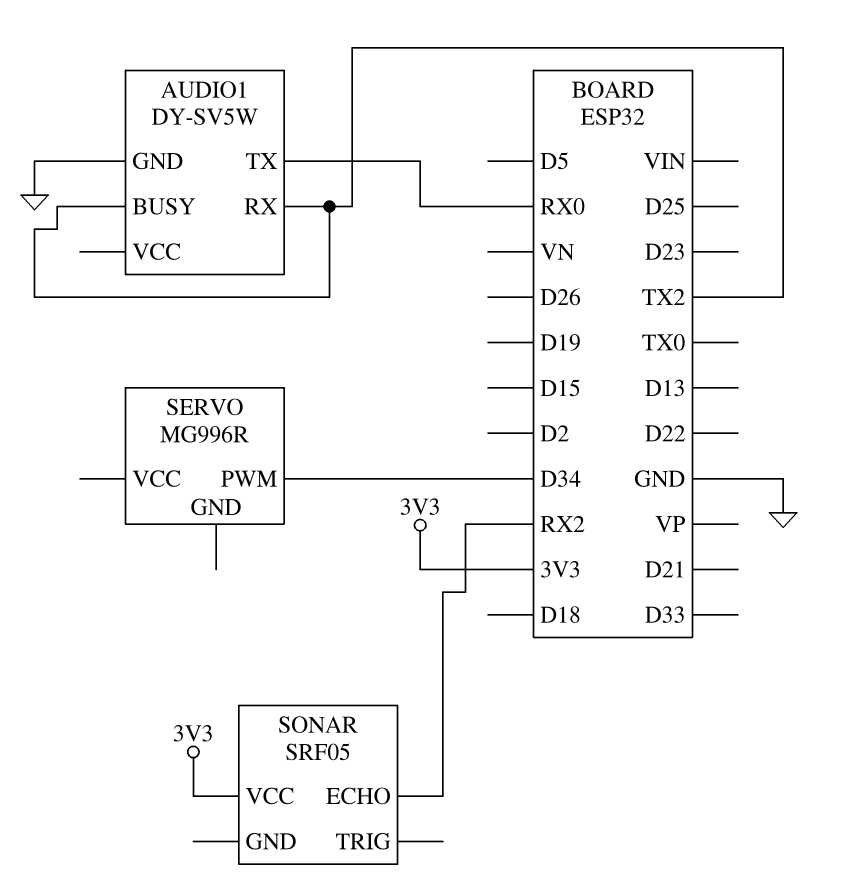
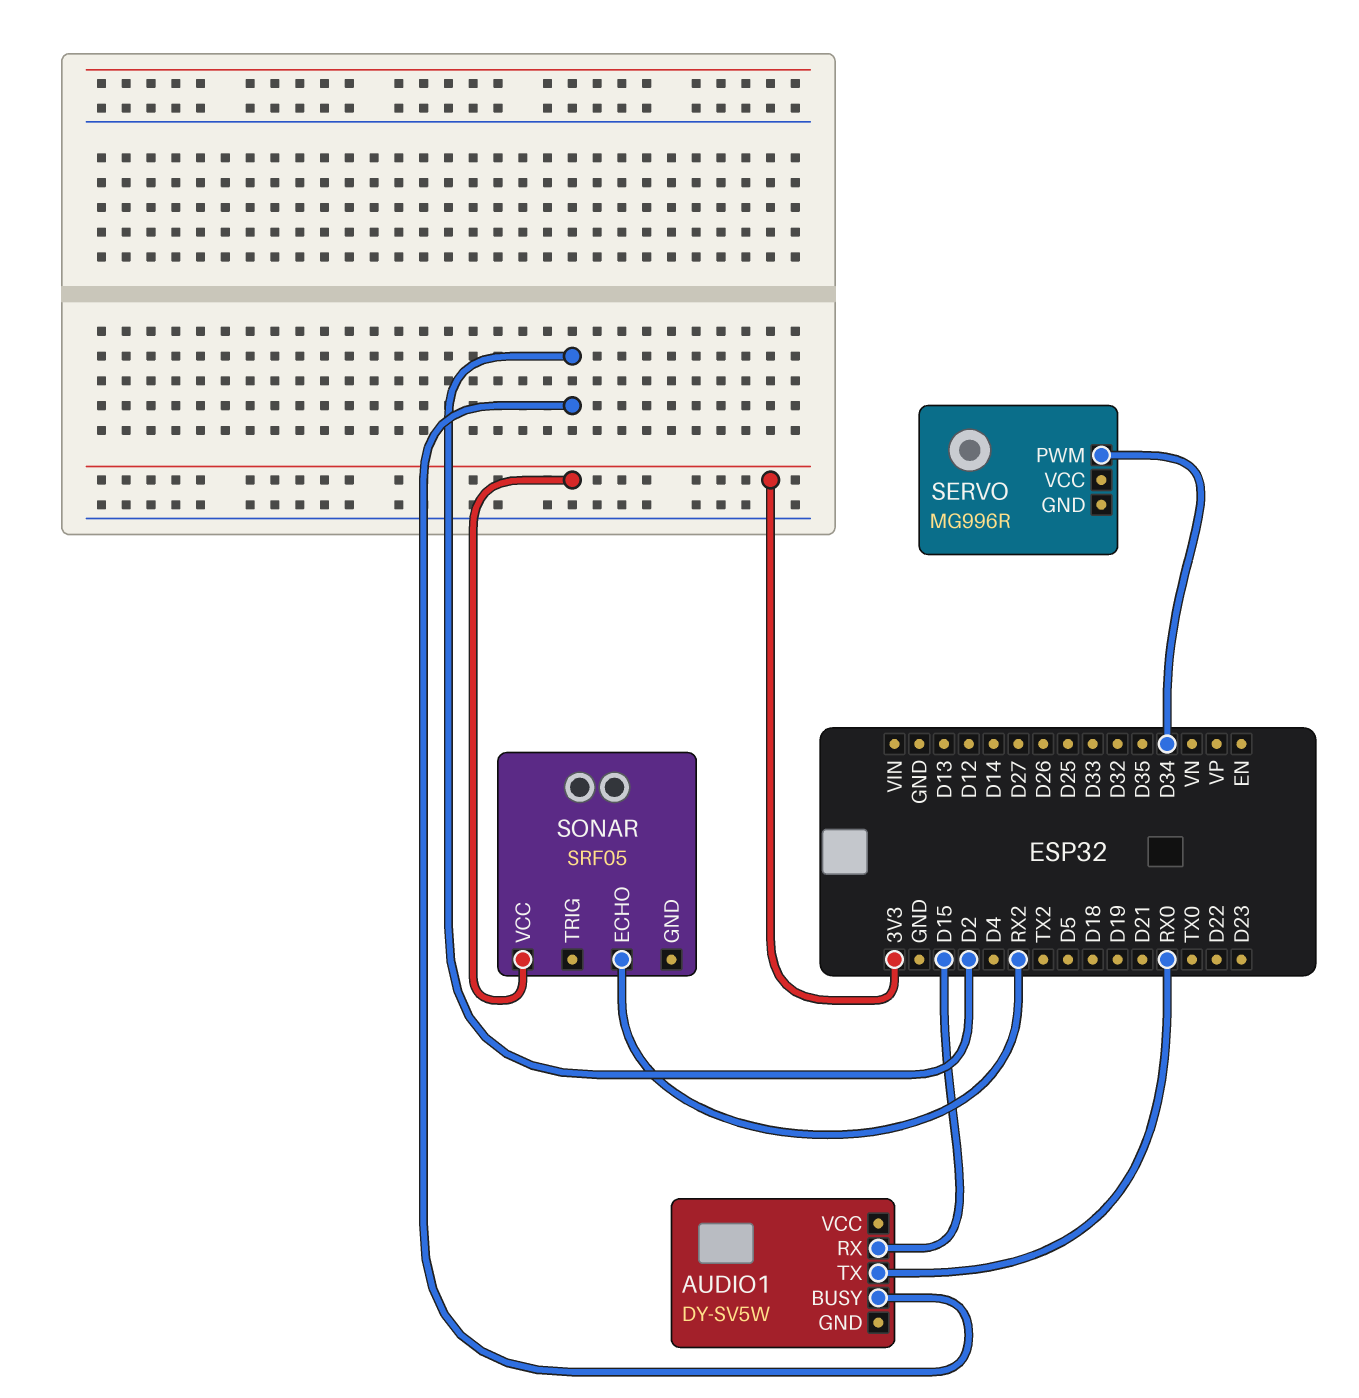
AUDIO1 pin BUSY: TX2 -> D2
AUDIO1 pin GND: GND -> none
AUDIO1 pin RX: TX2 -> D15

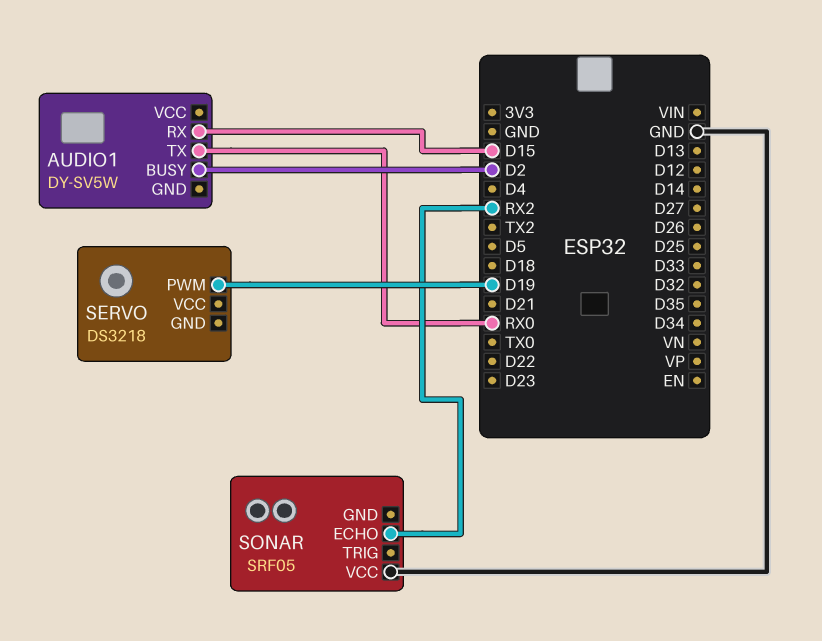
SERVO: MG996R -> DS3218
SERVO pin PWM: D34 -> D19
SONAR pin VCC: 3V3 -> GND

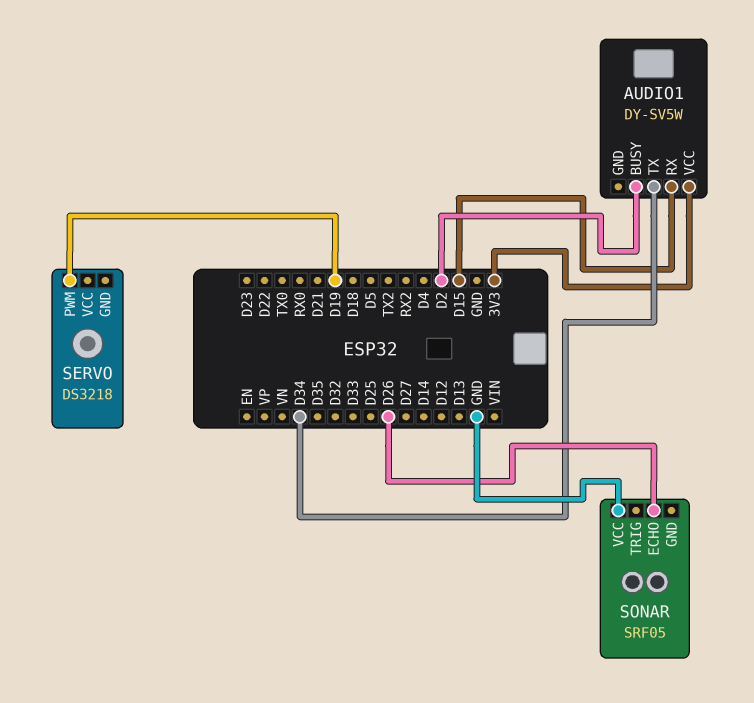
AUDIO1 pin TX: RX0 -> D34
AUDIO1 pin VCC: none -> 3V3
SONAR pin ECHO: RX2 -> D26

